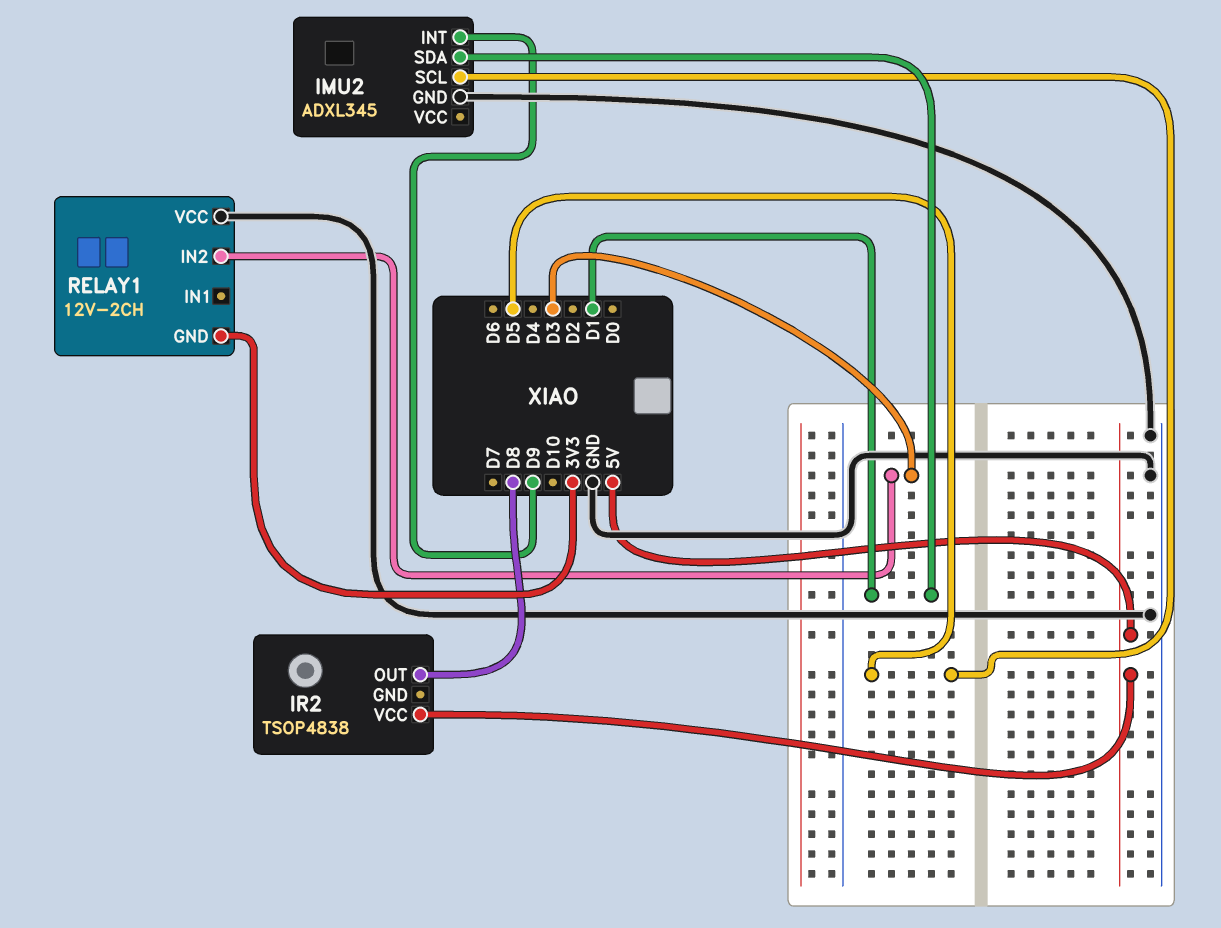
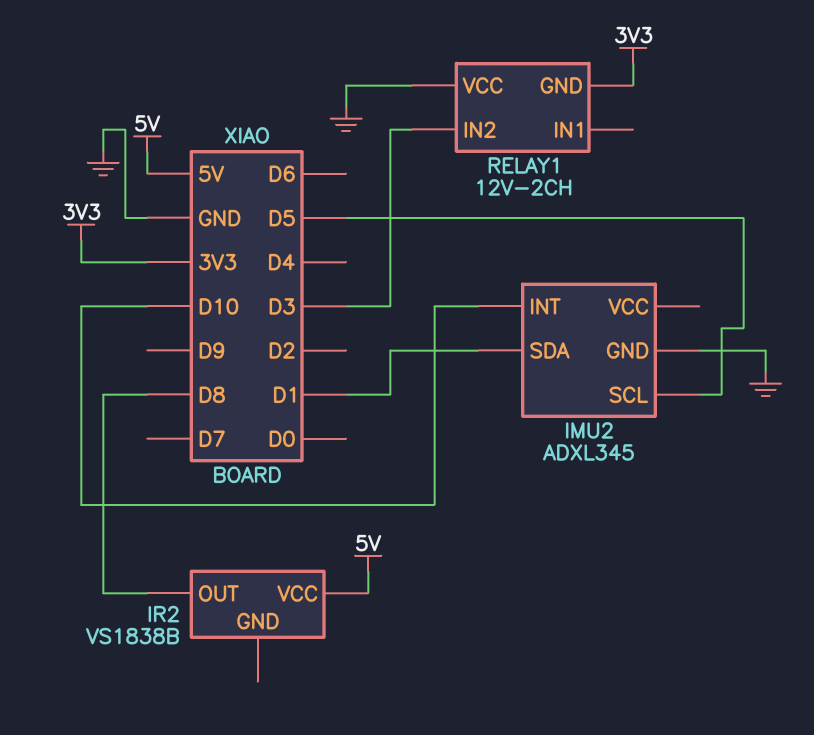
IMU2 pin INT: D9 -> D10
IR2: TSOP4838 -> VS1838B

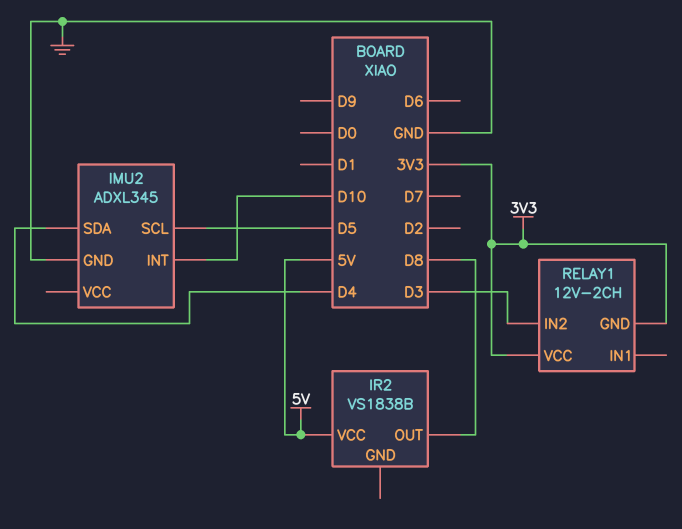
IMU2 pin SDA: D1 -> D4
RELAY1 pin VCC: GND -> 3V3

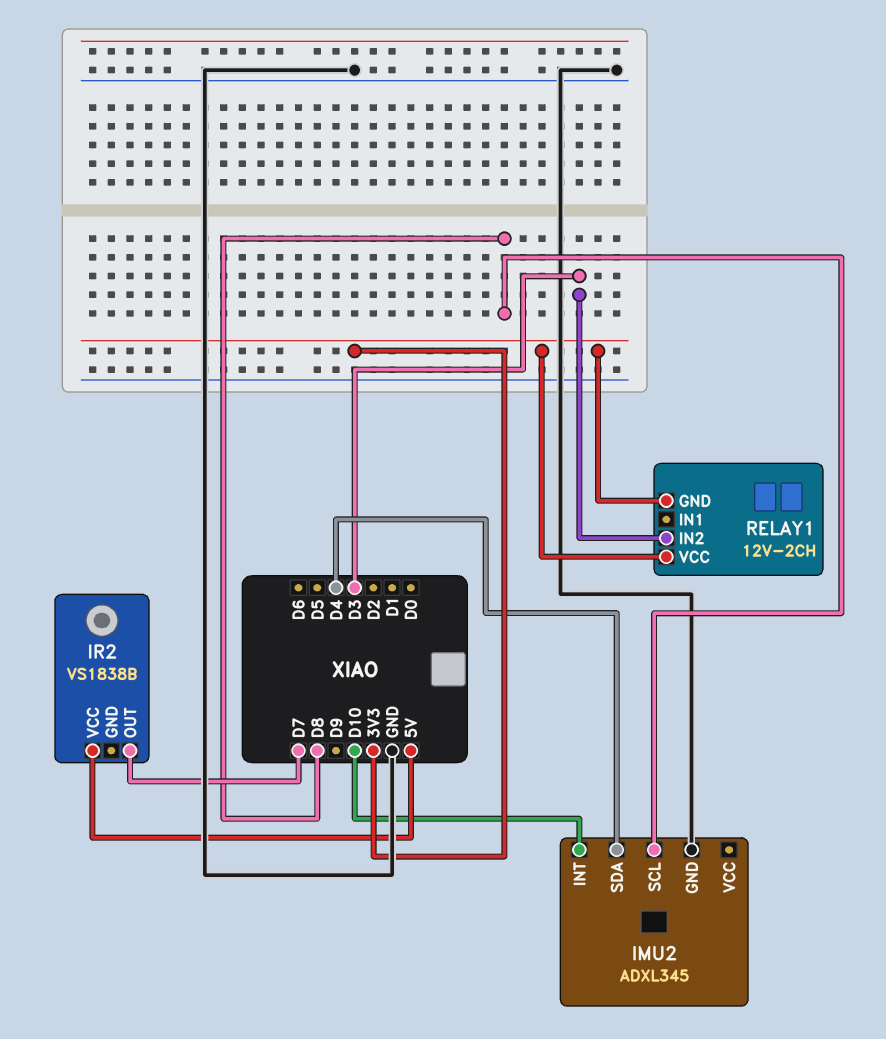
IMU2 pin SCL: D5 -> D8
IR2 pin OUT: D8 -> D7

